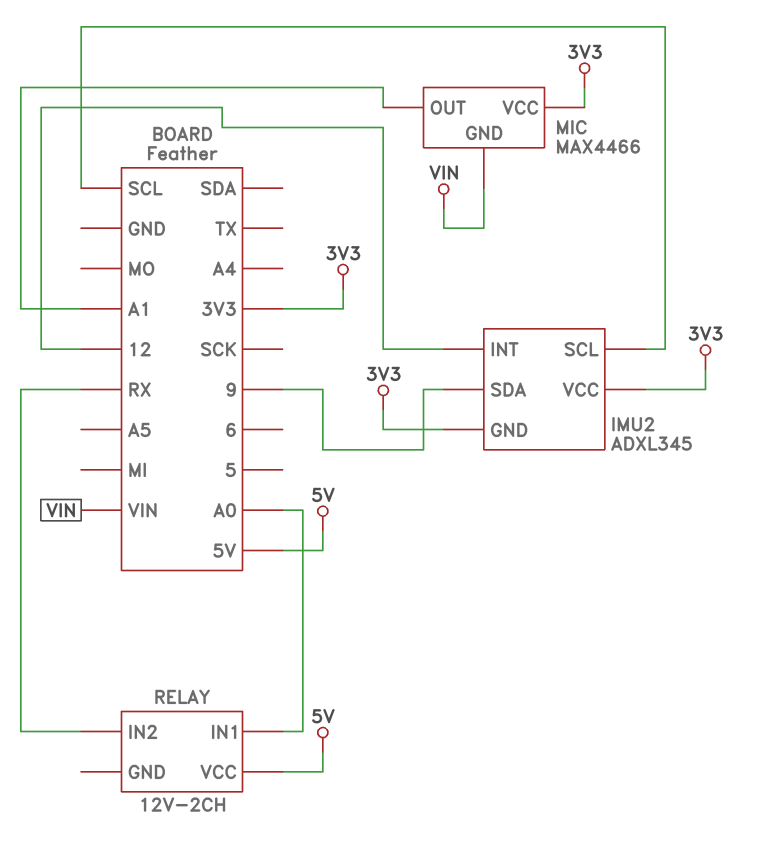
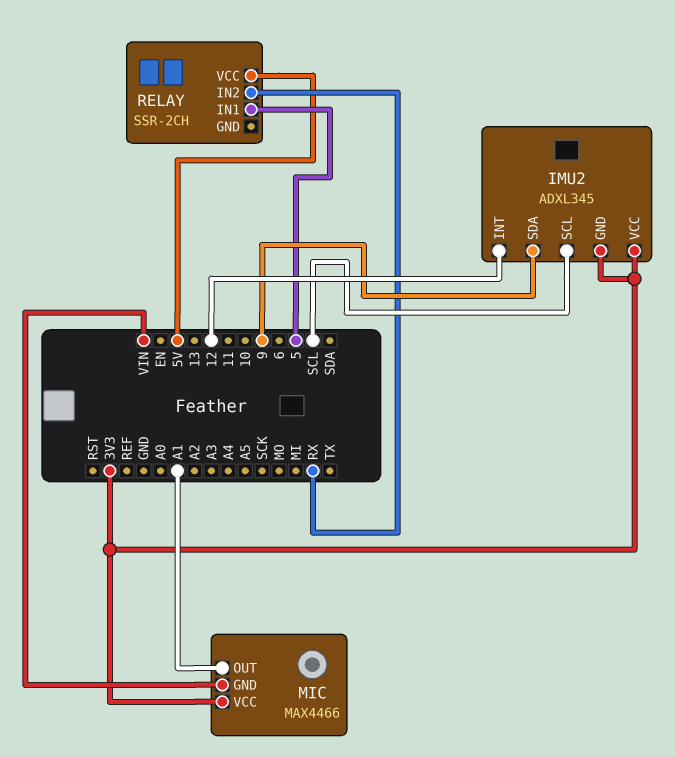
RELAY: 12V-2CH -> SSR-2CH
RELAY pin IN1: A0 -> 5

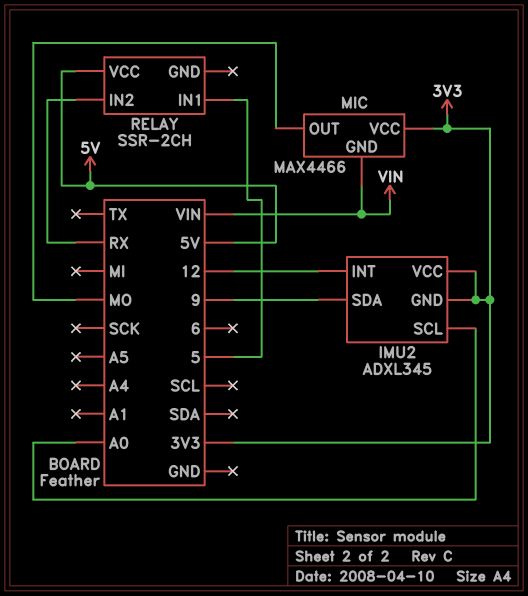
IMU2 pin SCL: SCL -> A0
MIC pin OUT: A1 -> MO

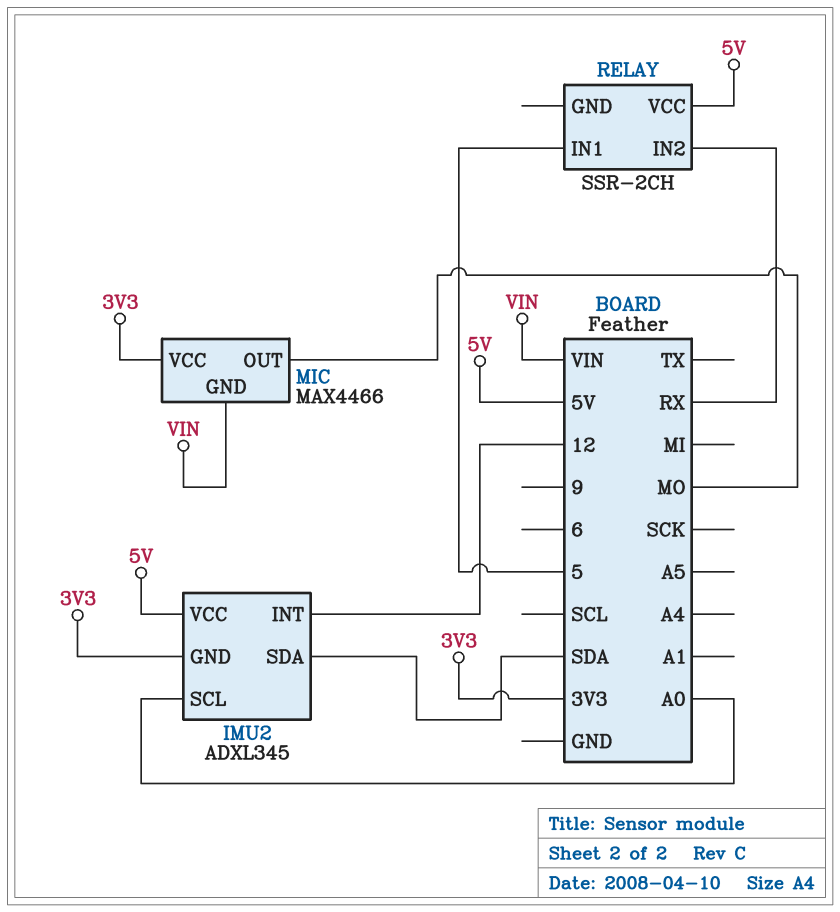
IMU2 pin SDA: 9 -> SDA
IMU2 pin VCC: 3V3 -> 5V

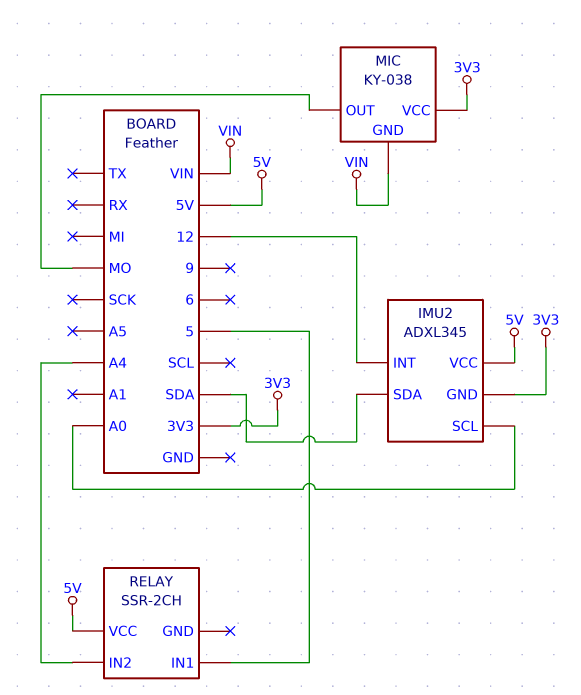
MIC: MAX4466 -> KY-038
RELAY pin IN2: RX -> A4

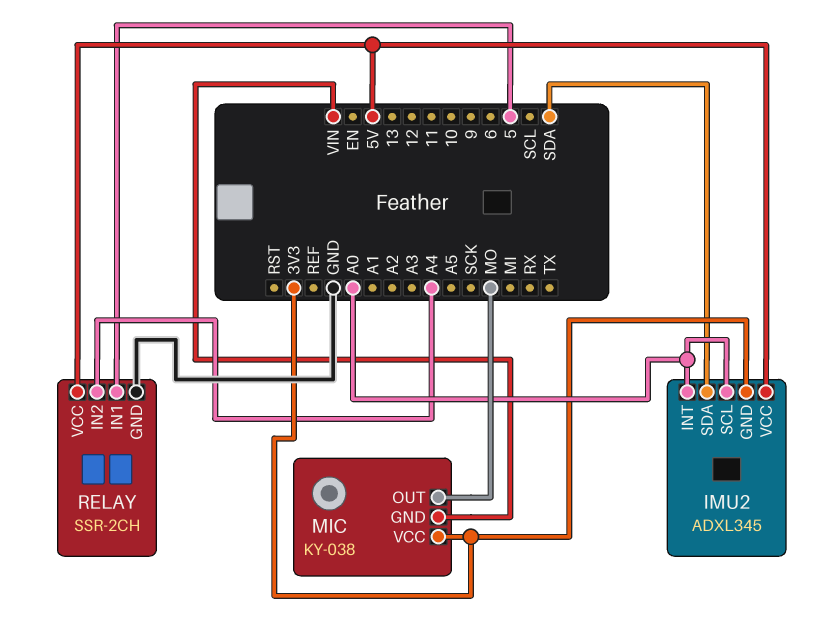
IMU2 pin INT: 12 -> A0
RELAY pin GND: none -> GND

